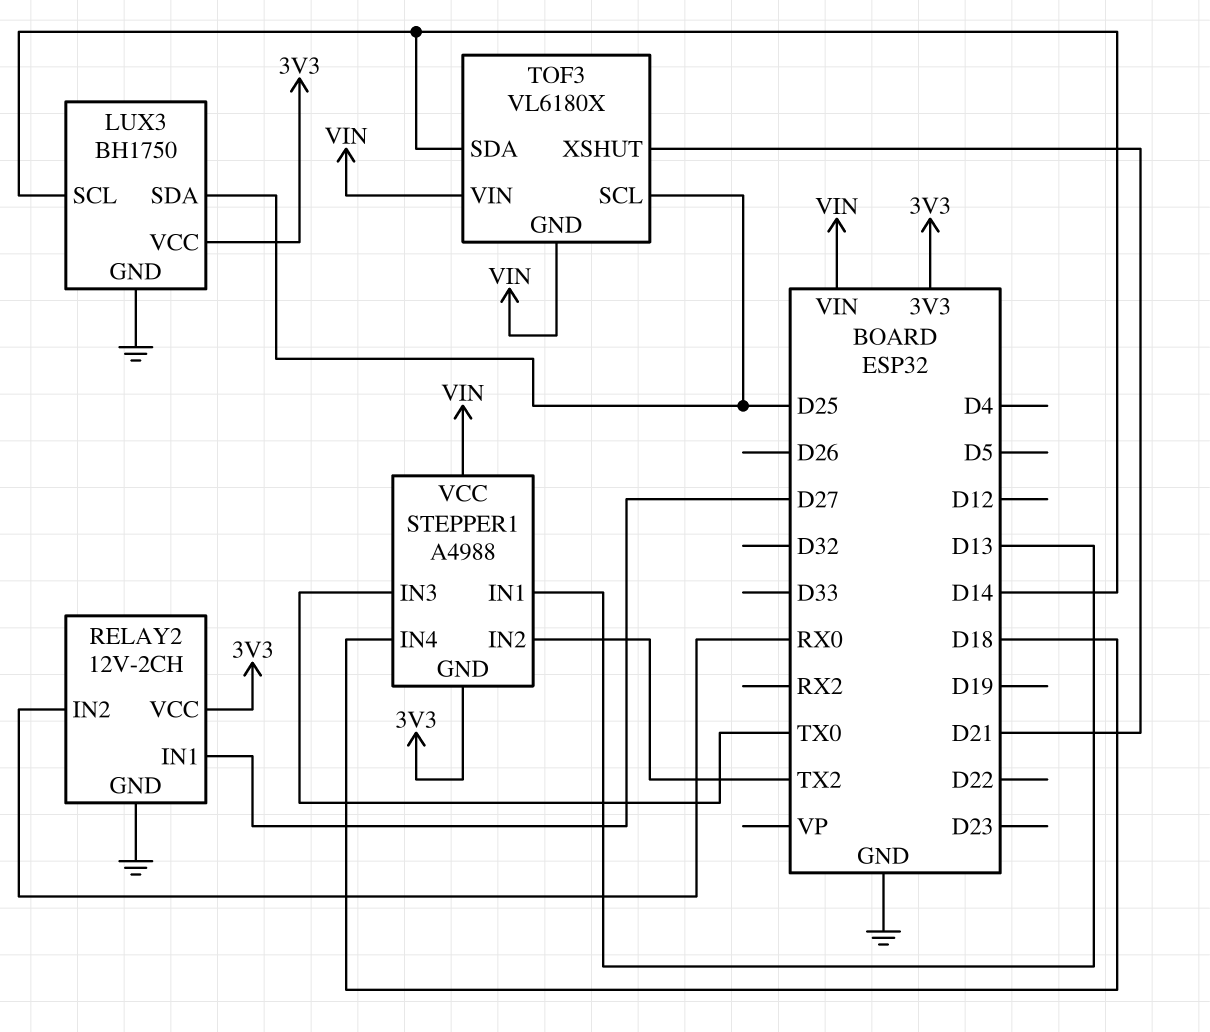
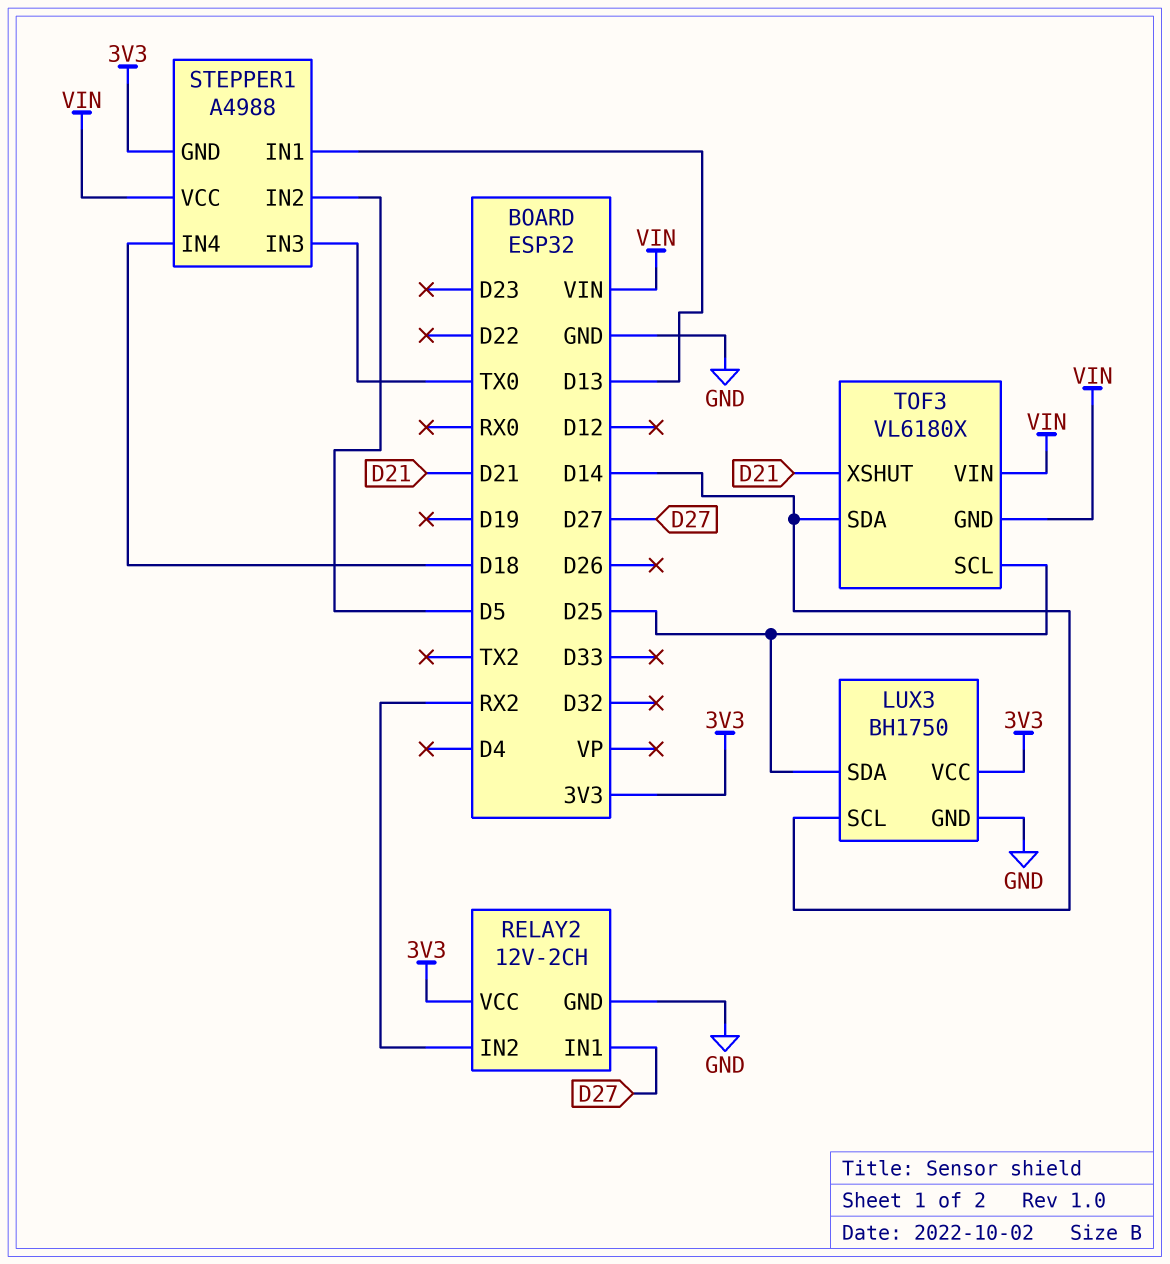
RELAY2 pin IN2: RX0 -> RX2
STEPPER1 pin IN2: TX2 -> D5

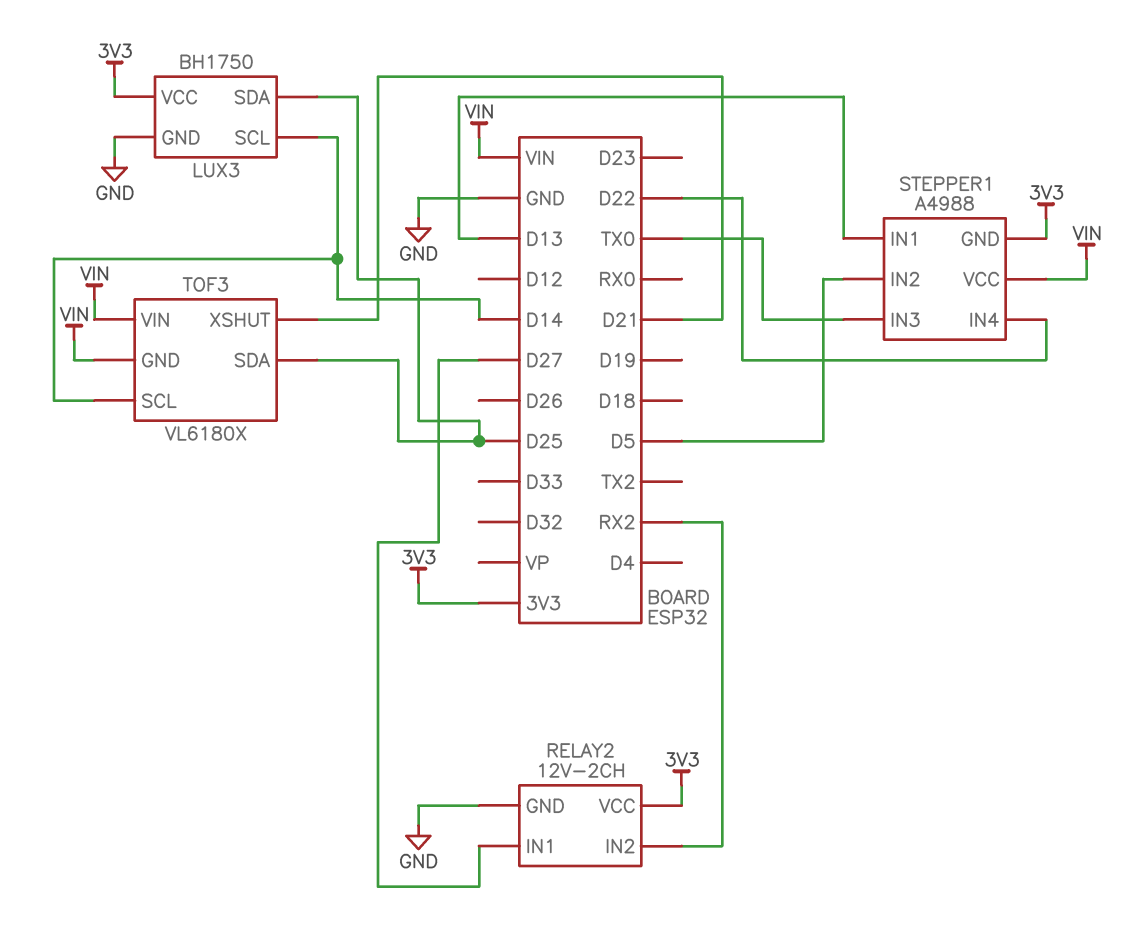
STEPPER1 pin IN4: D18 -> D22
TOF3 pin SCL: D25 -> D14
TOF3 pin SDA: D14 -> D25

